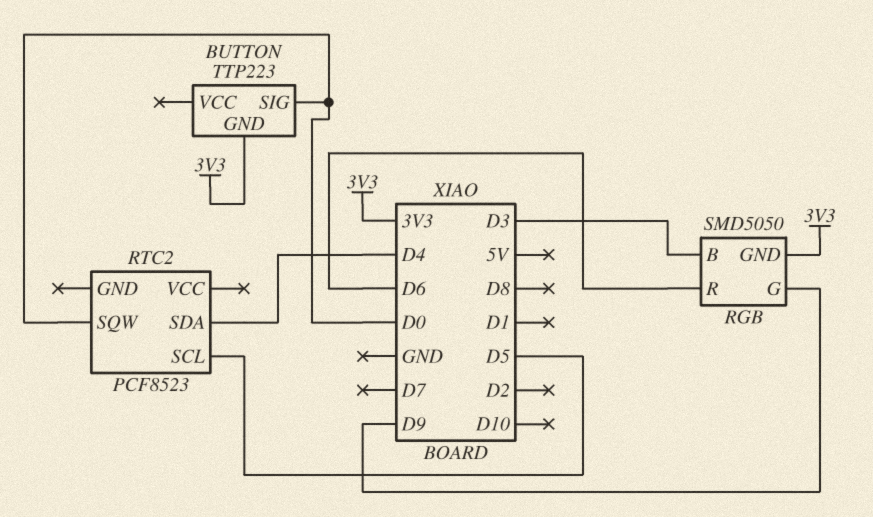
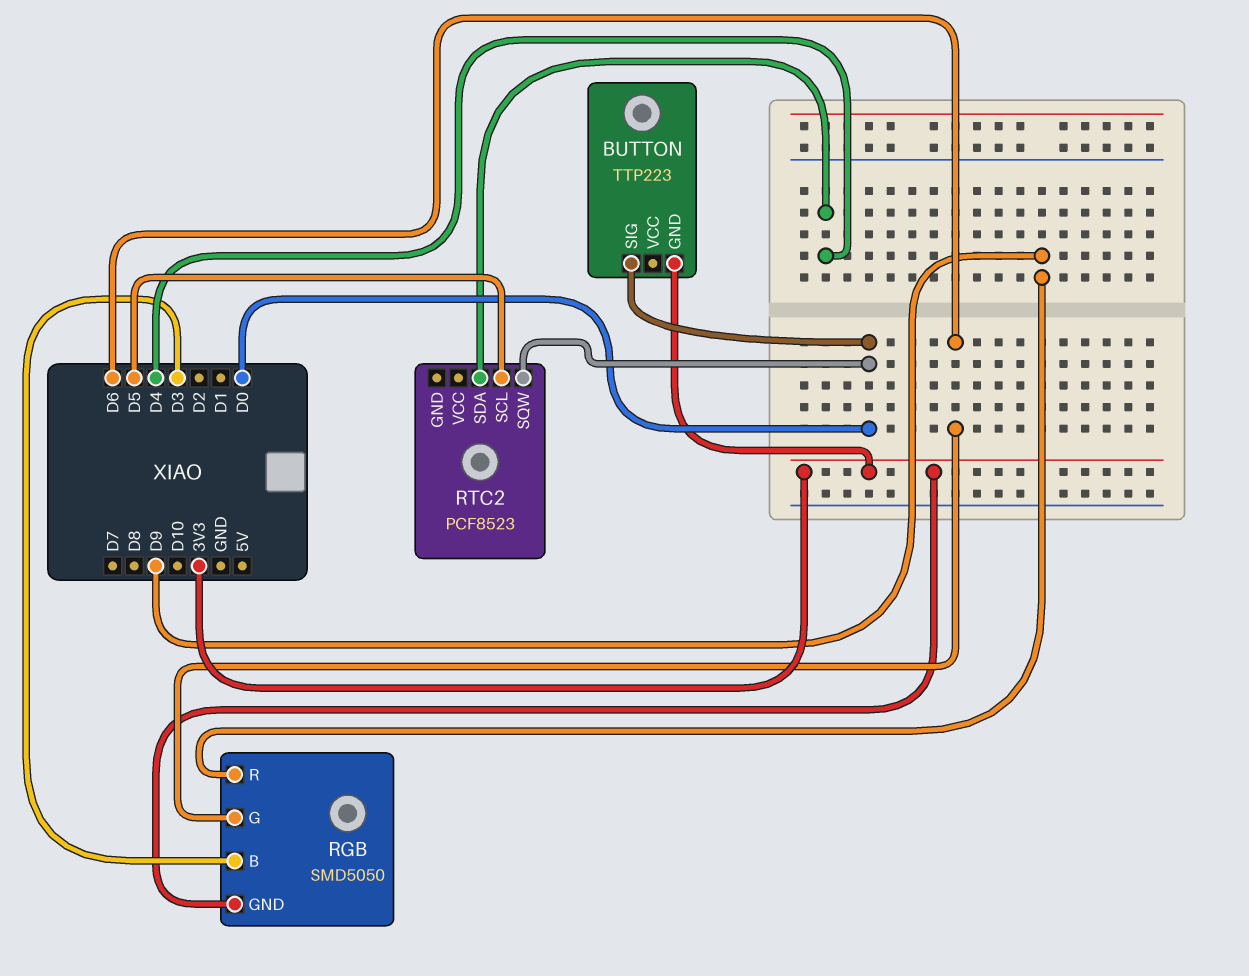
RGB pin G: D9 -> D6
RGB pin R: D6 -> D9

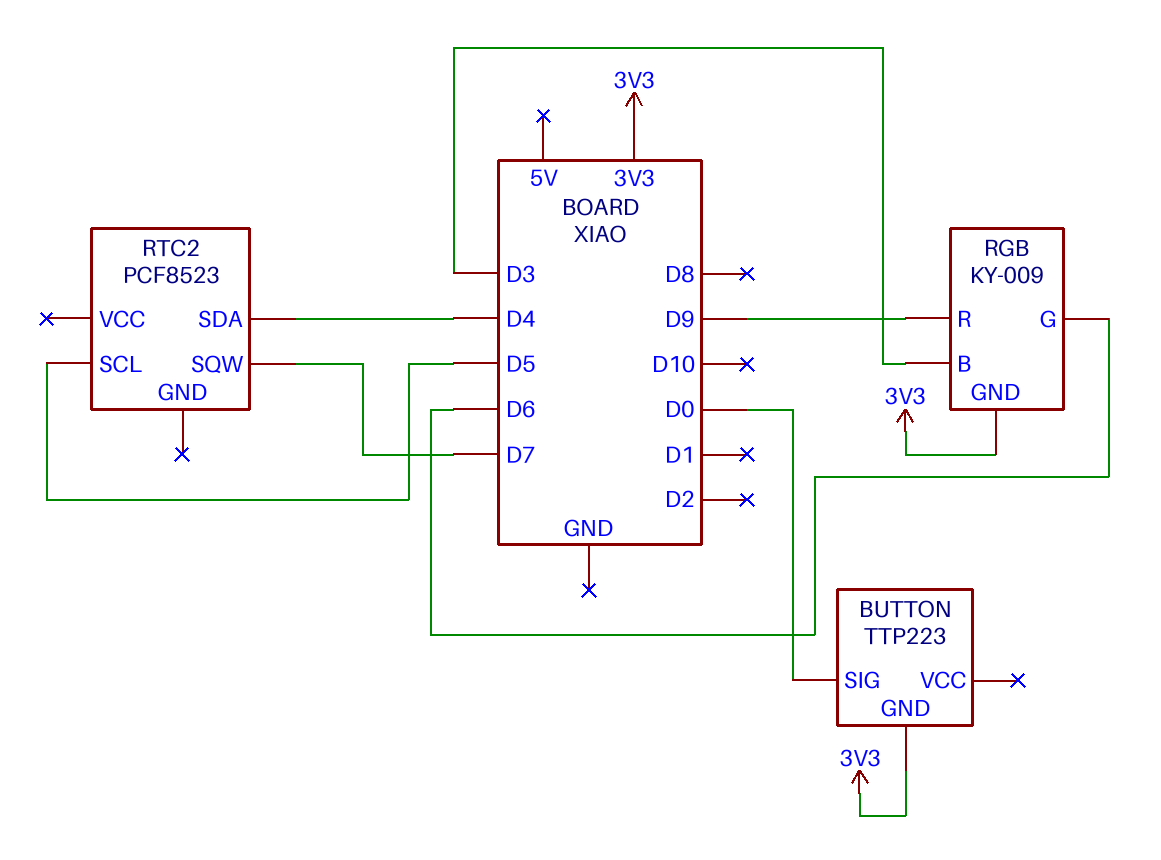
RGB: SMD5050 -> KY-009
RTC2 pin SQW: D0 -> D7

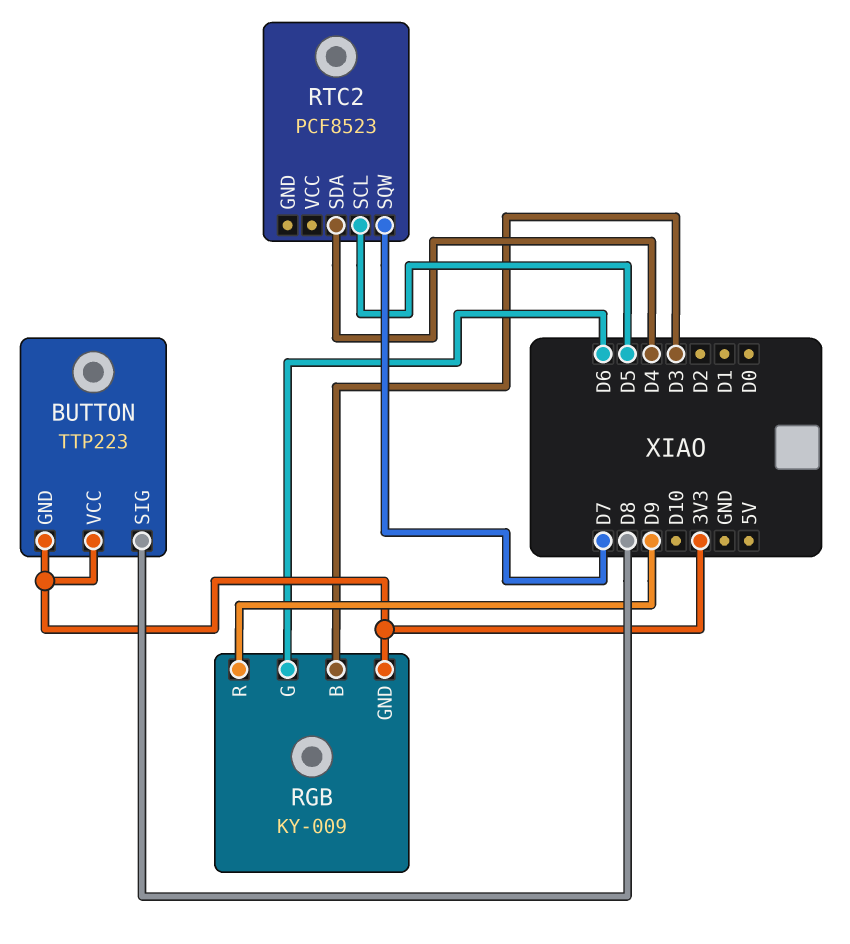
BUTTON pin SIG: D0 -> D8
BUTTON pin VCC: none -> 3V3

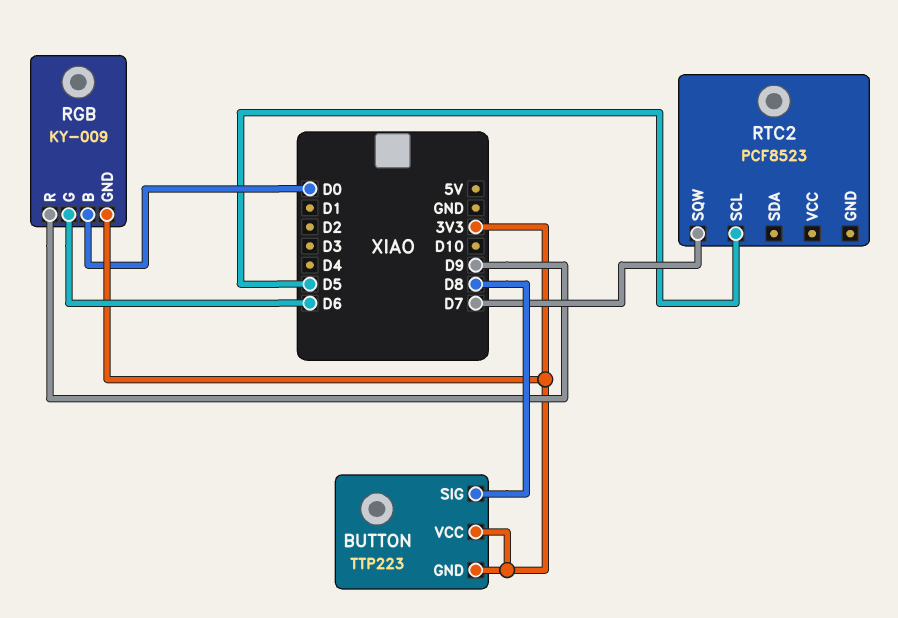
RGB pin B: D3 -> D0
RTC2 pin SDA: D4 -> none

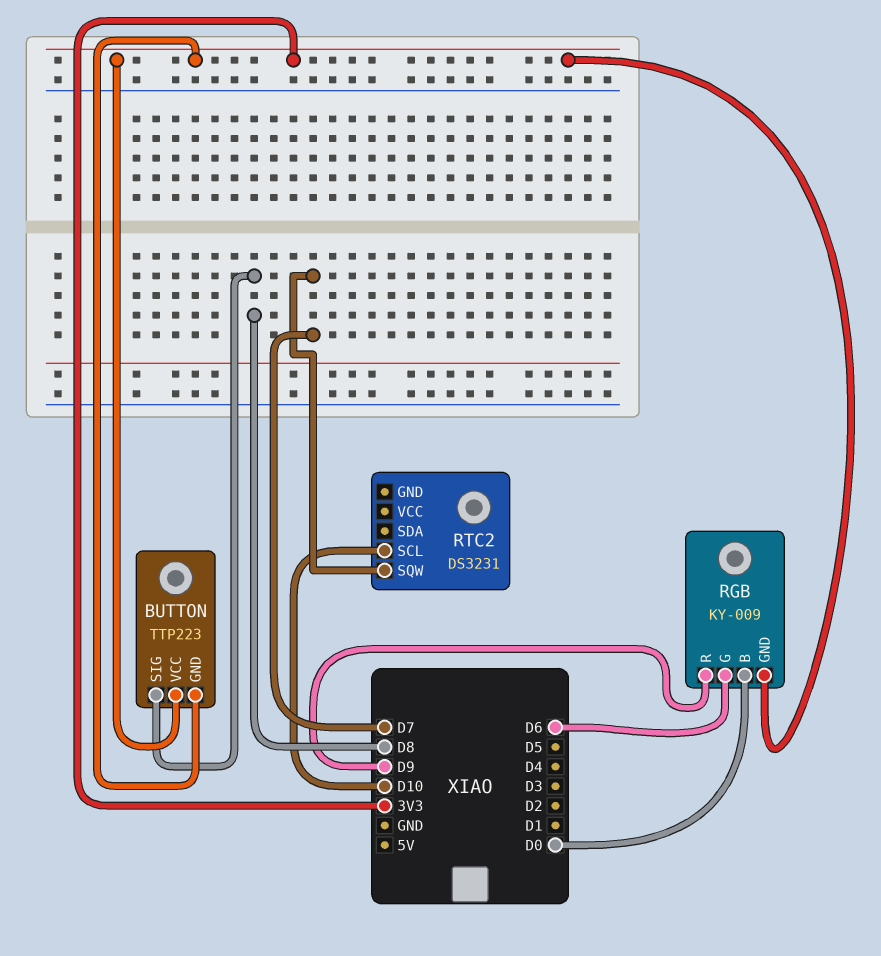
RTC2: PCF8523 -> DS3231
RTC2 pin SCL: D5 -> D10

